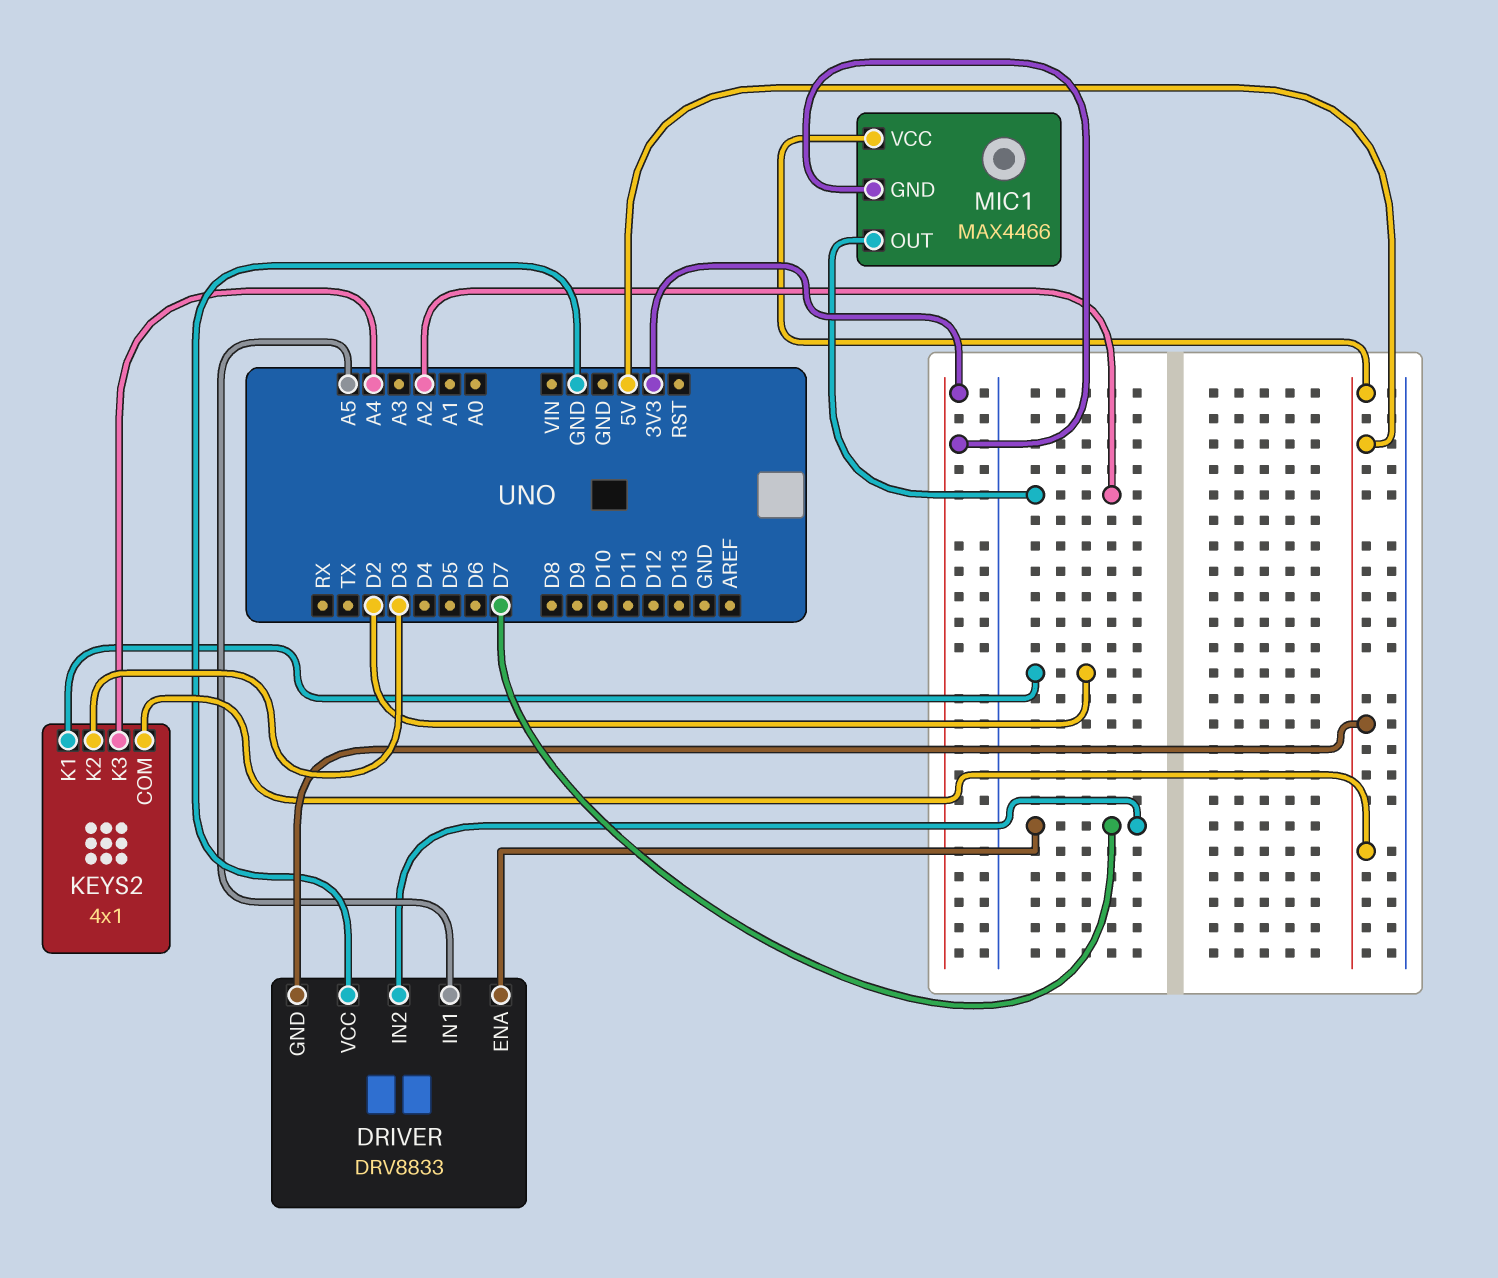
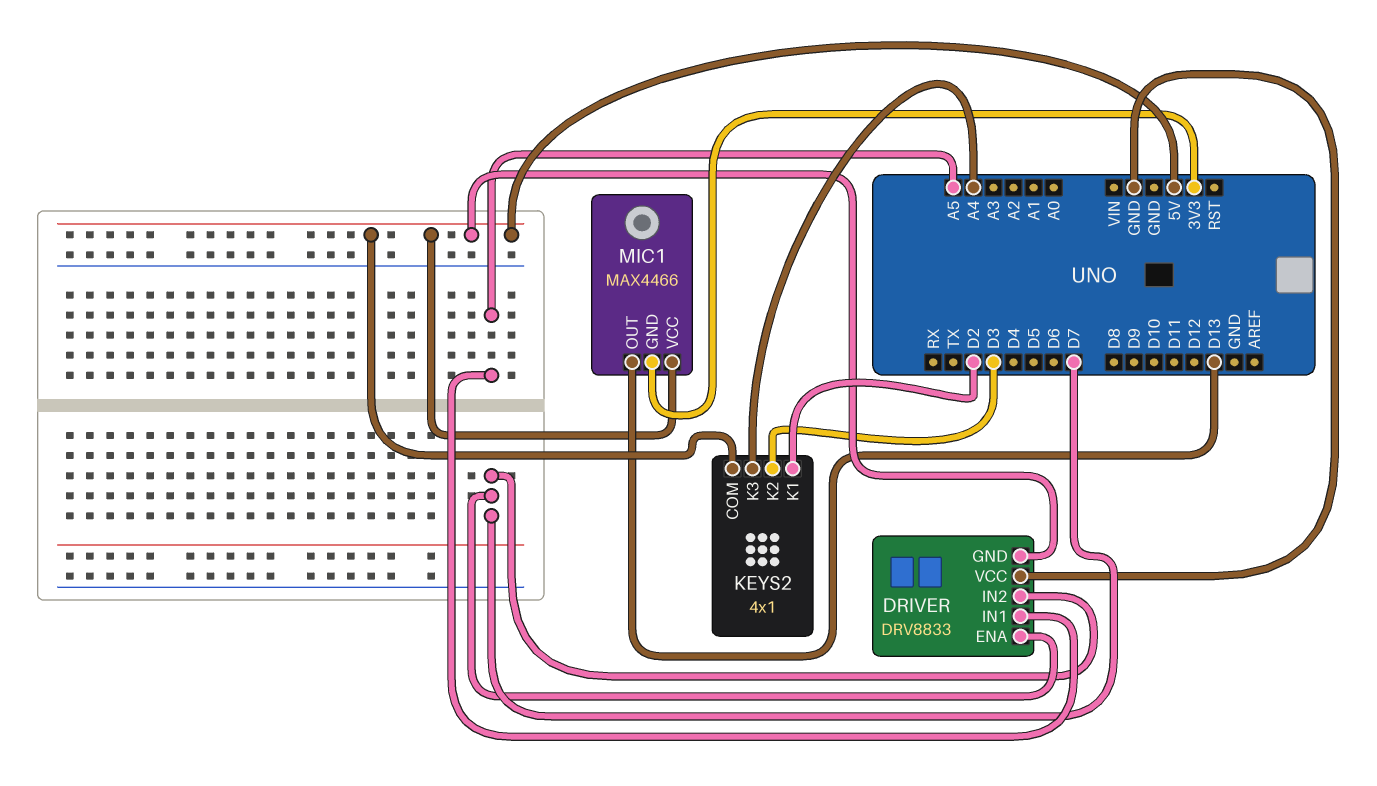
MIC1 pin OUT: A2 -> D13

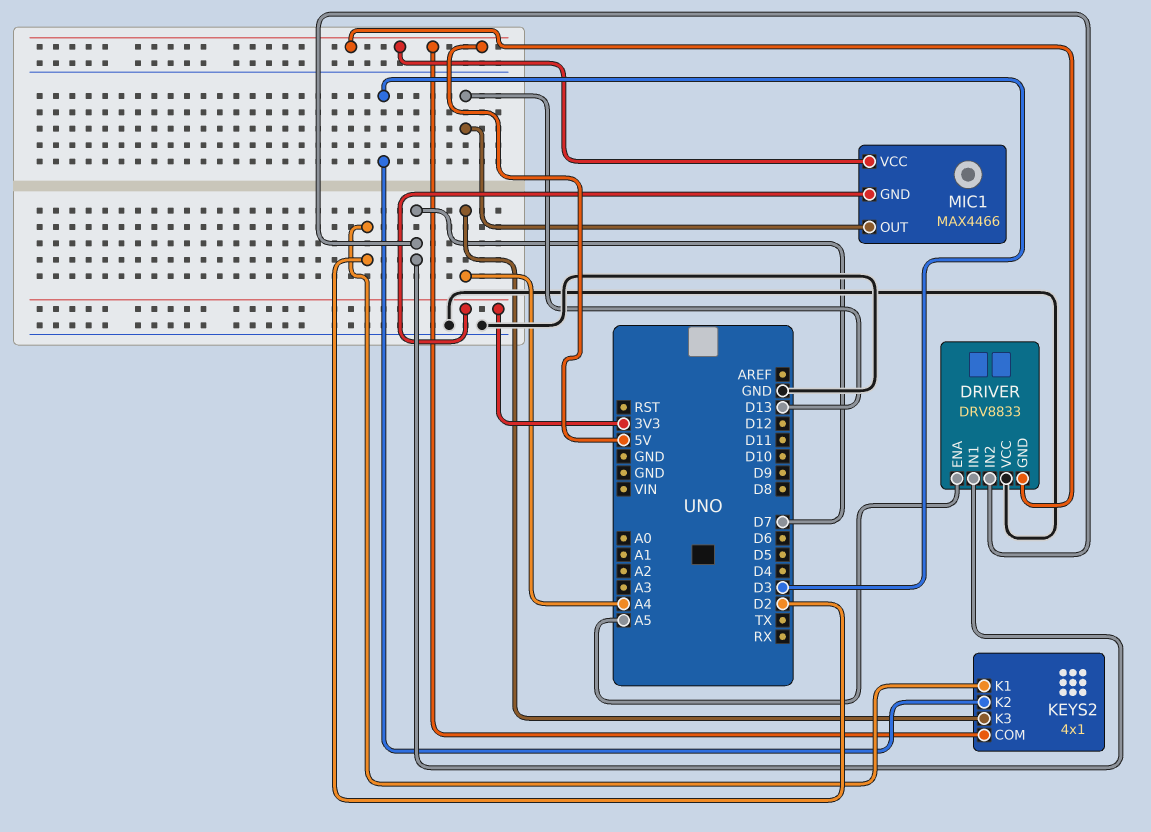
DRIVER pin ENA: D7 -> A5
DRIVER pin IN1: A5 -> D7

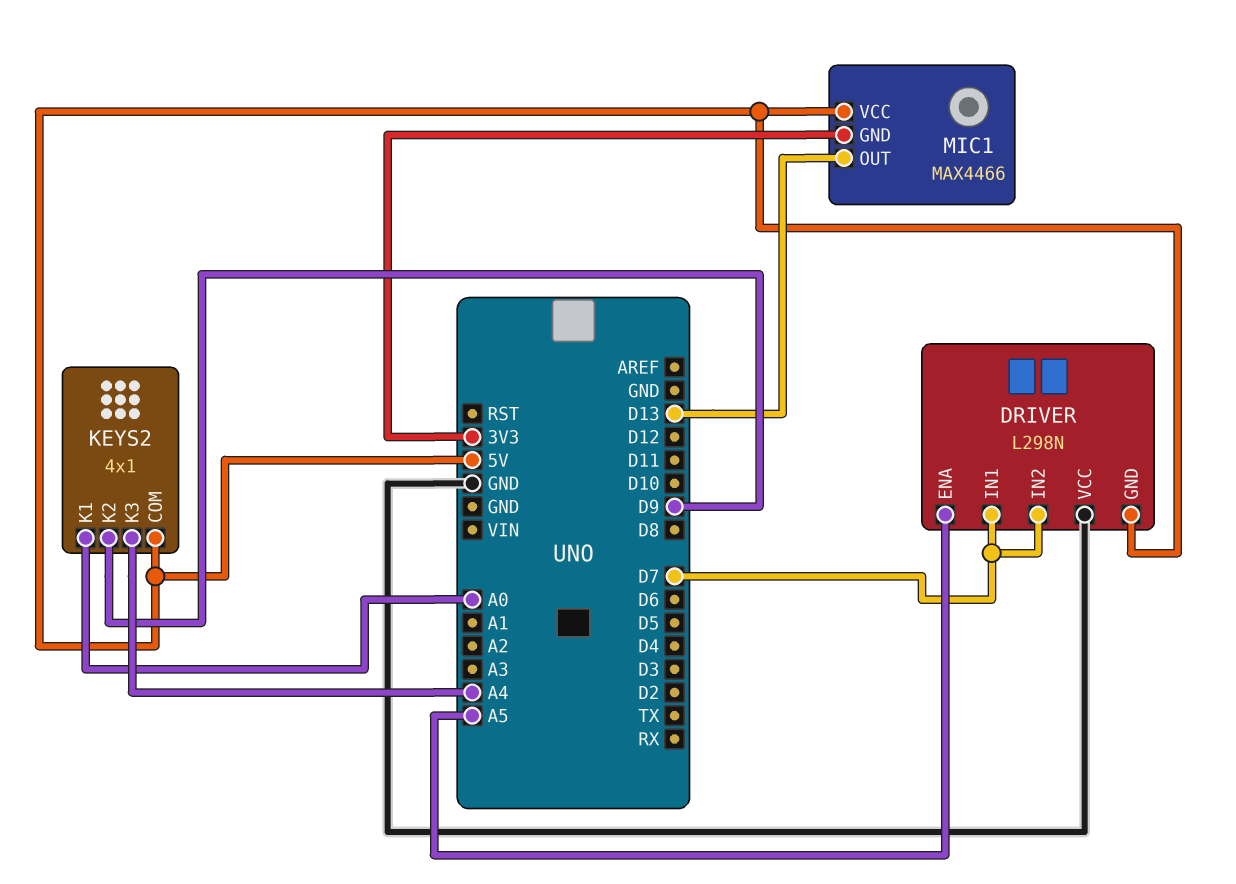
DRIVER: DRV8833 -> L298N
KEYS2 pin K1: D2 -> A0
KEYS2 pin K2: D3 -> D9

